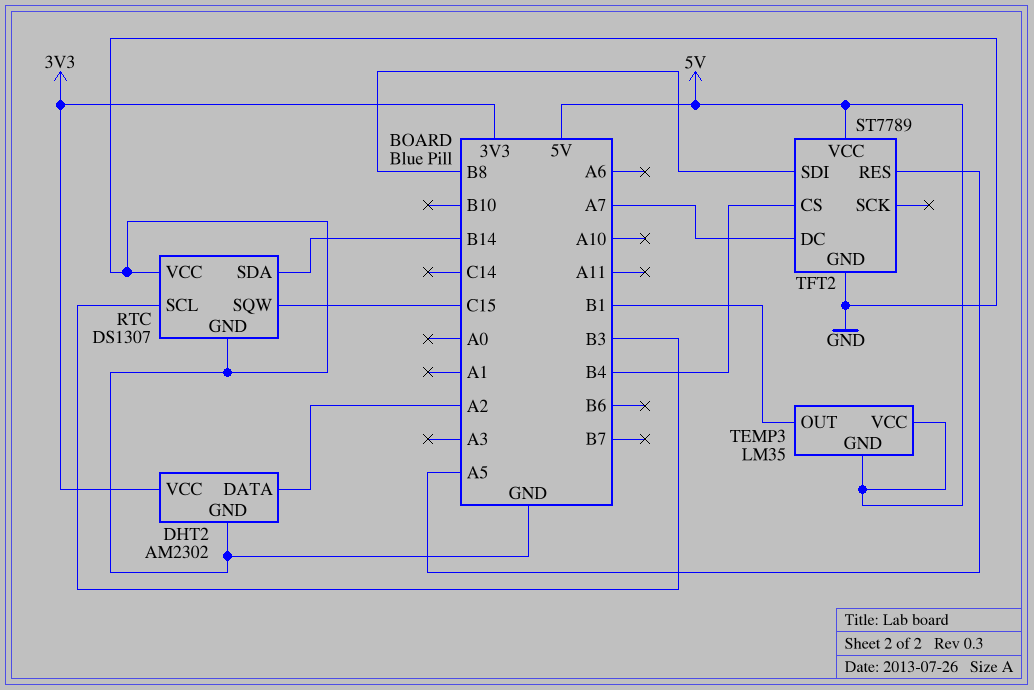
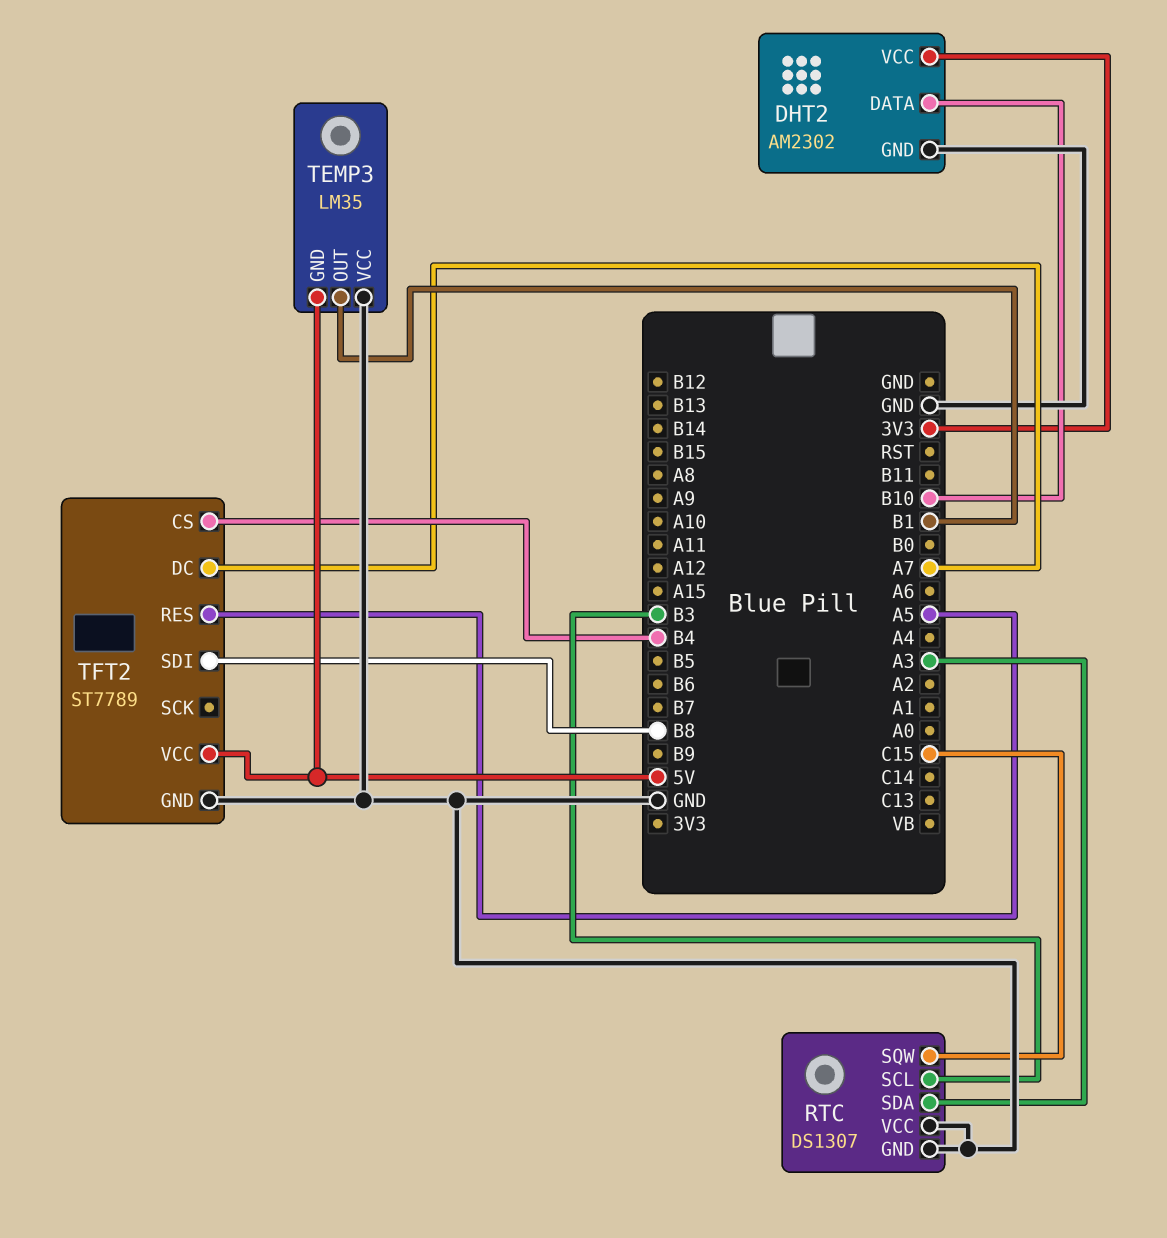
DHT2 pin DATA: A2 -> B10
RTC pin SDA: B14 -> A3
TEMP3 pin VCC: 5V -> GND

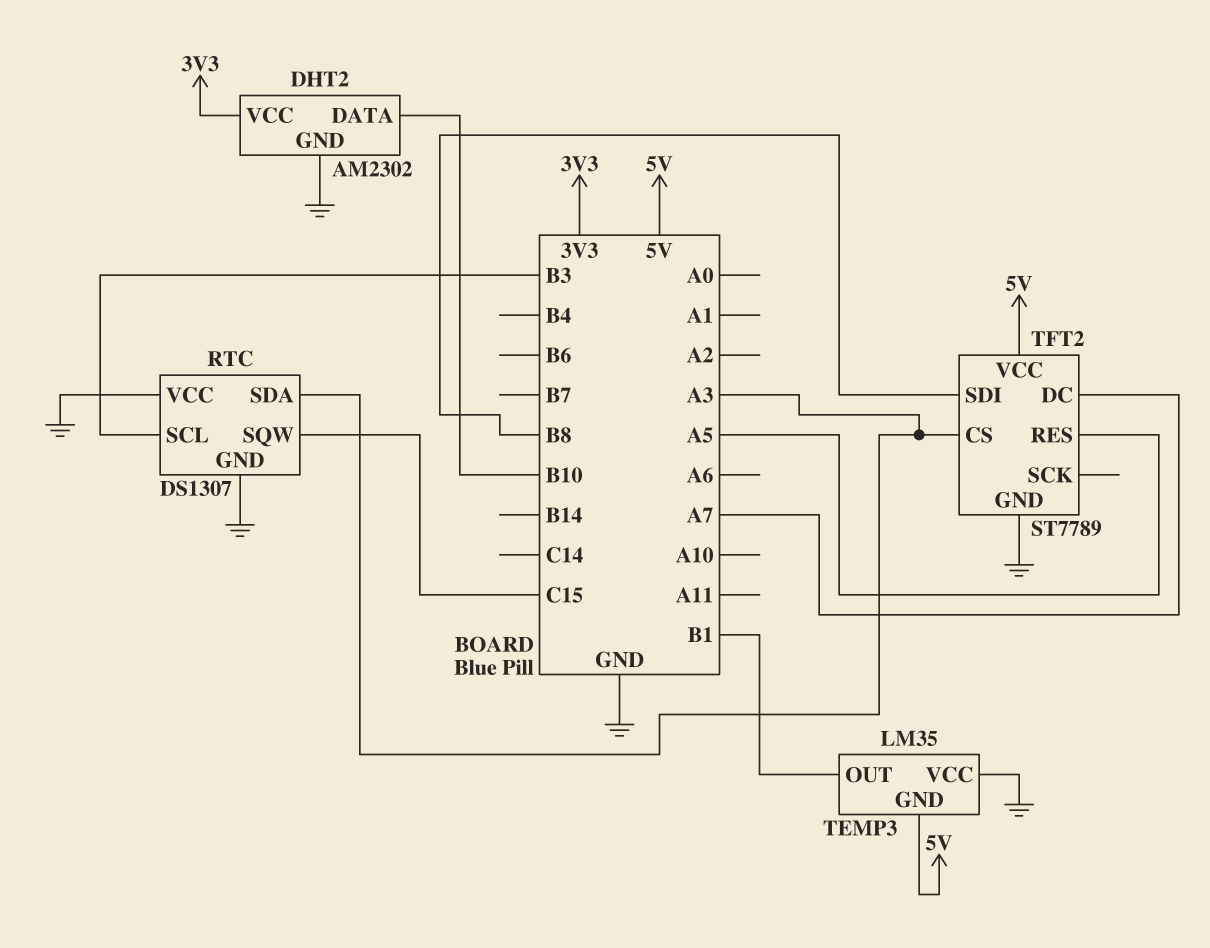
TFT2 pin CS: B4 -> A3

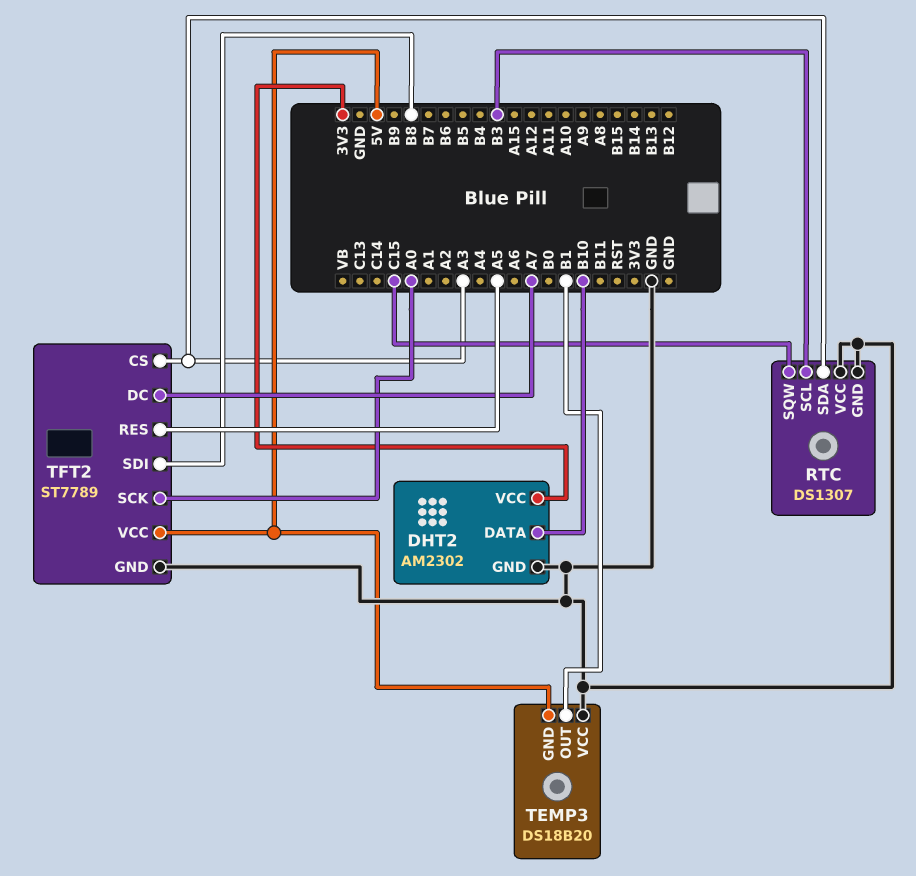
TEMP3: LM35 -> DS18B20
TFT2 pin SCK: none -> A0

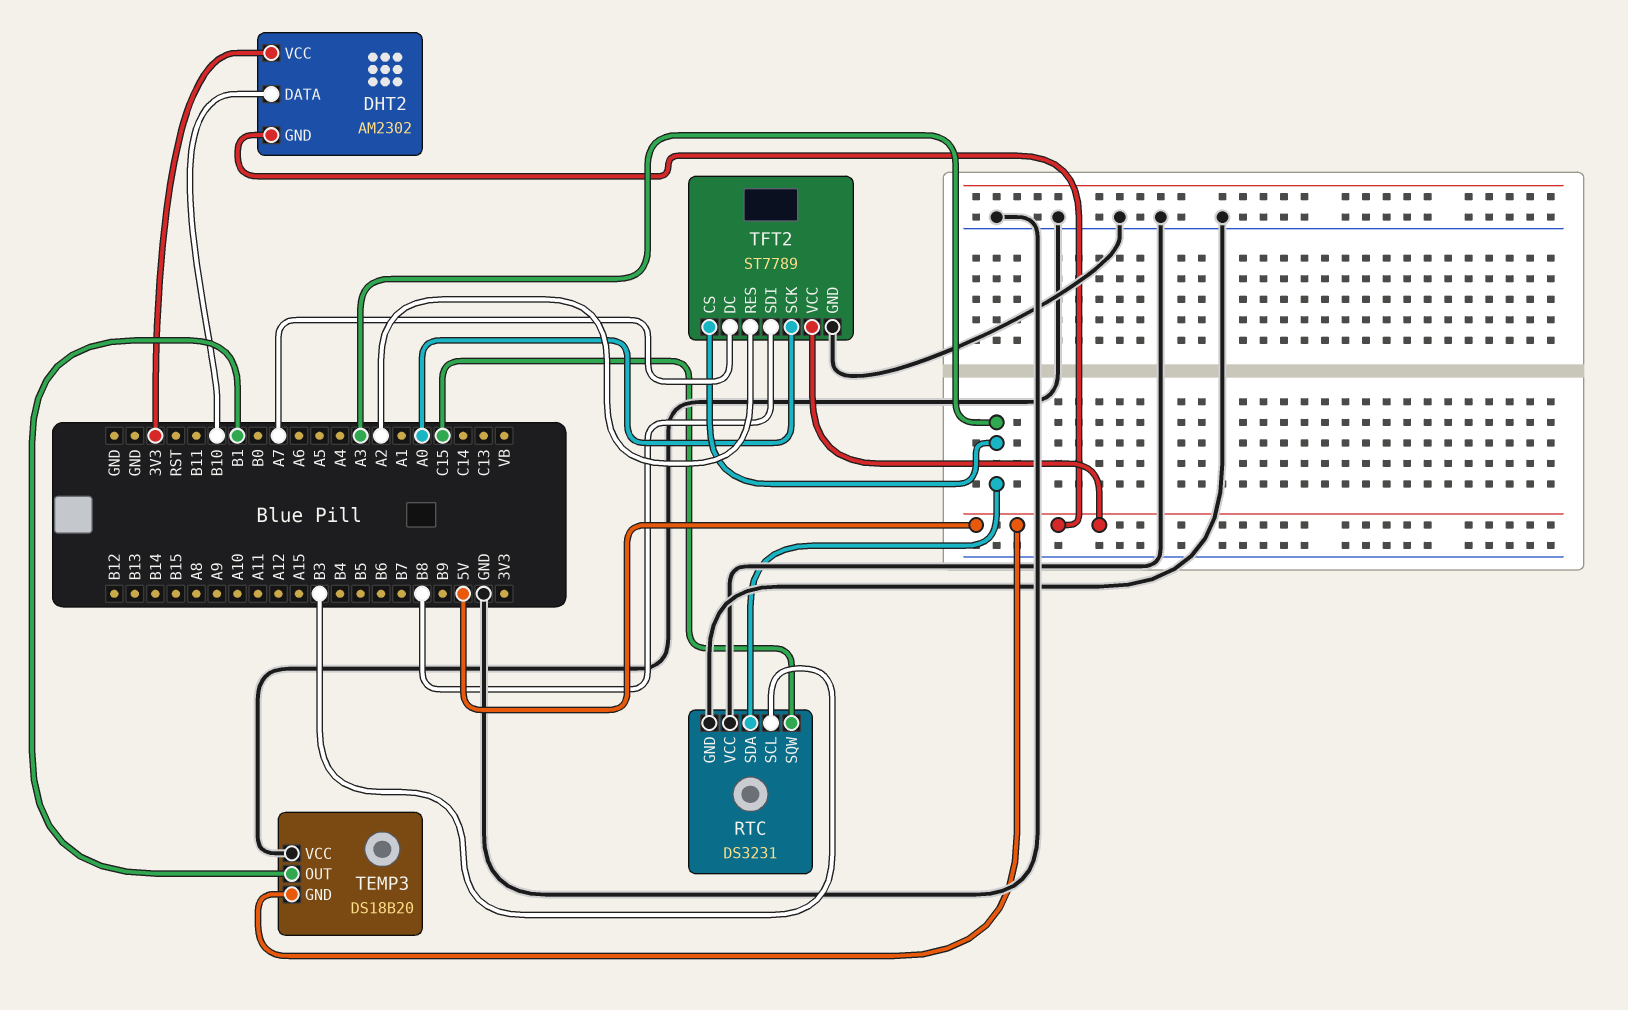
DHT2 pin GND: GND -> 5V
RTC: DS1307 -> DS3231
TFT2 pin RES: A5 -> A2

